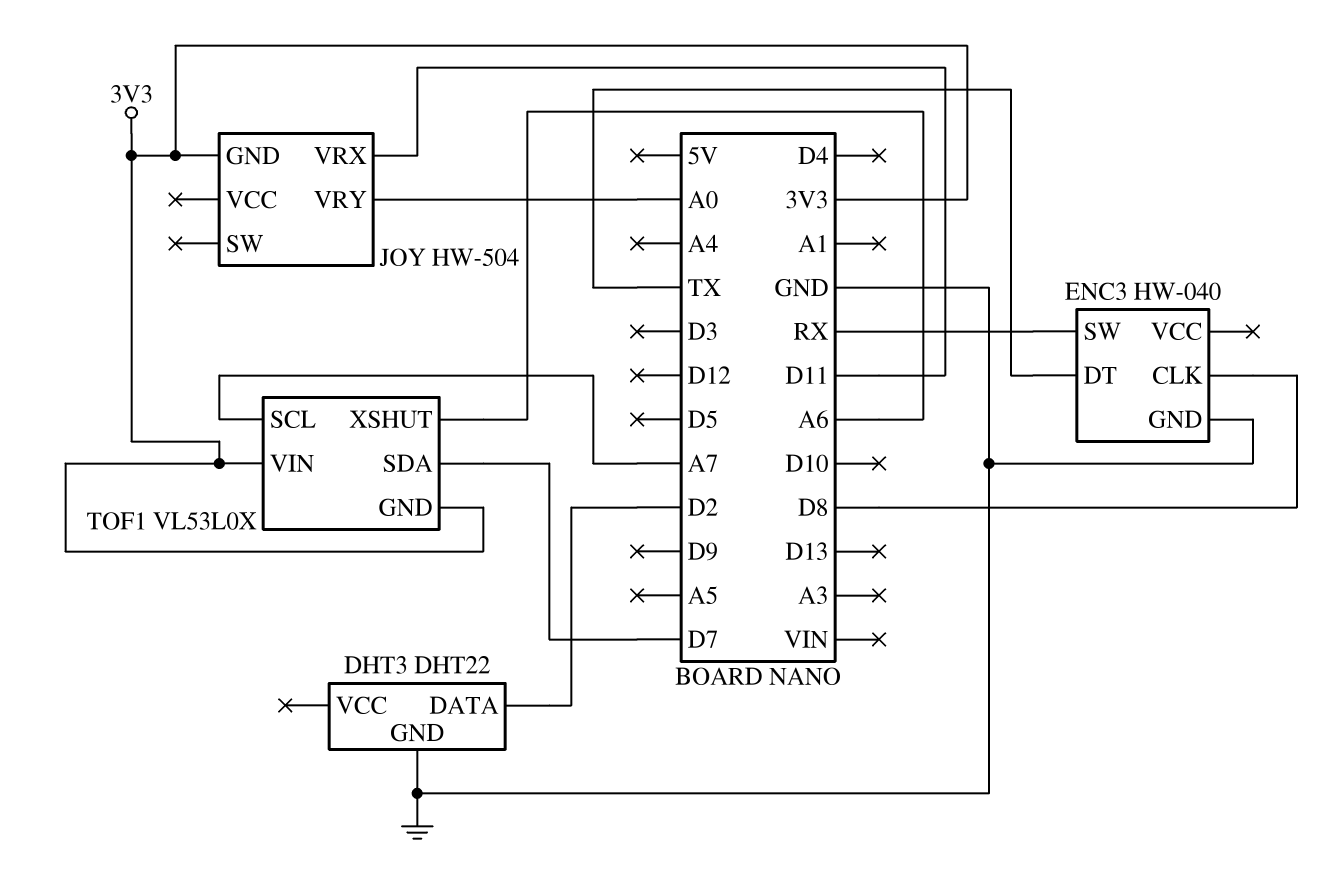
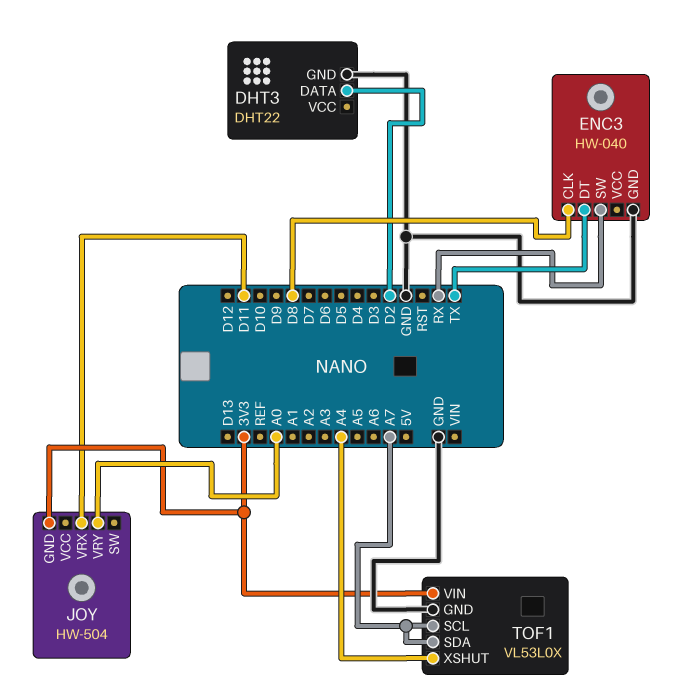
TOF1 pin GND: 3V3 -> GND
TOF1 pin SDA: D7 -> A7
TOF1 pin XSHUT: A6 -> A4

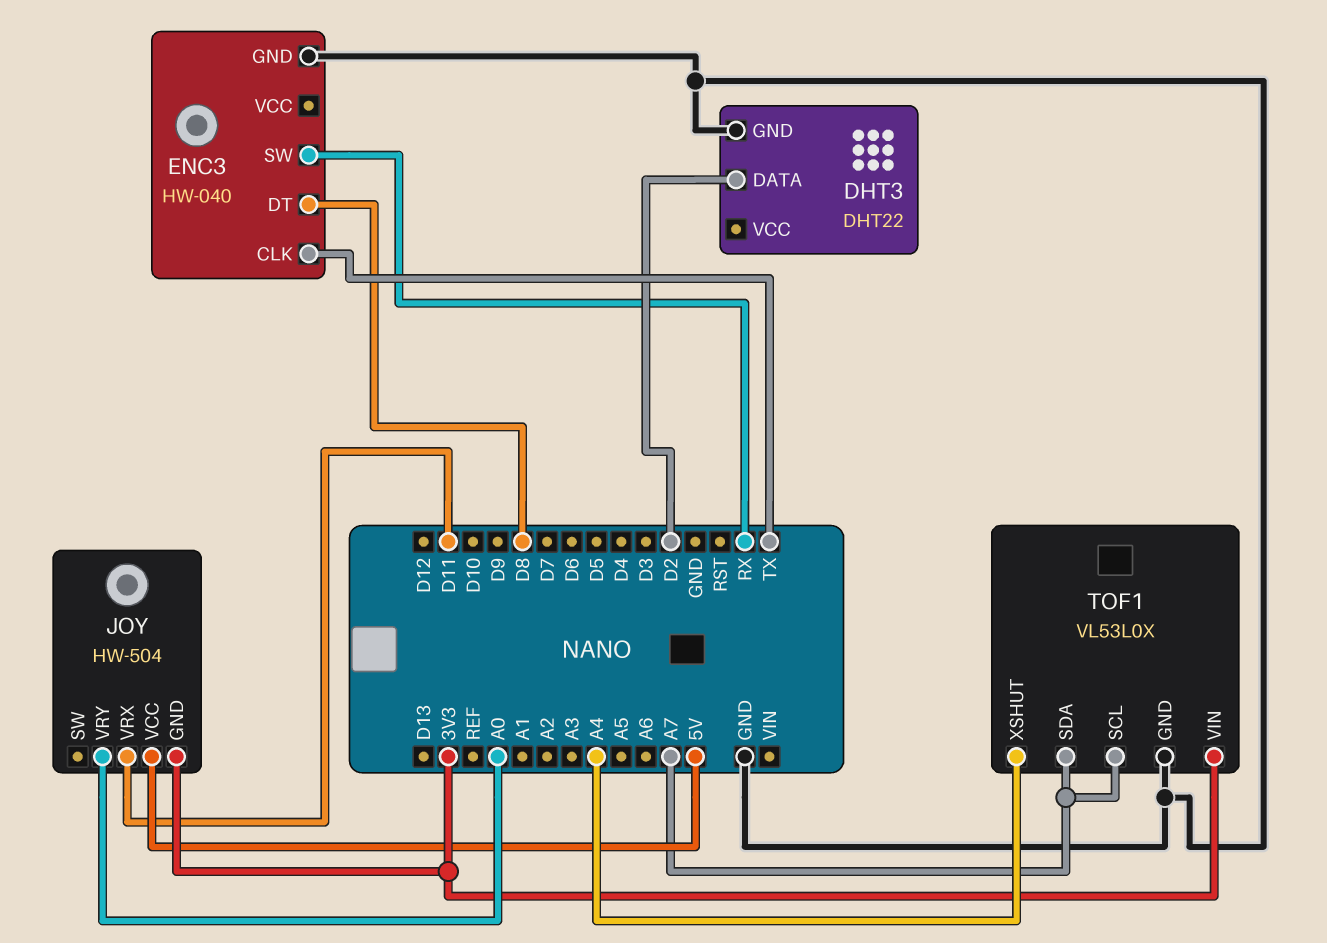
ENC3 pin CLK: D8 -> TX
ENC3 pin DT: TX -> D8
JOY pin VCC: none -> 5V

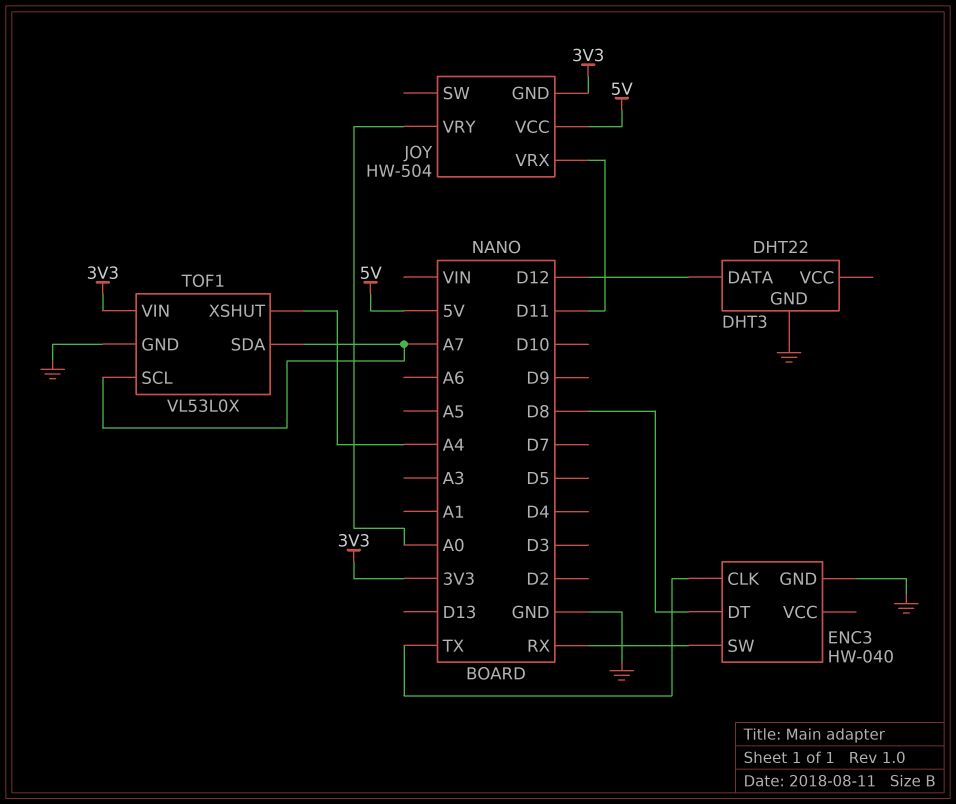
DHT3 pin DATA: D2 -> D12

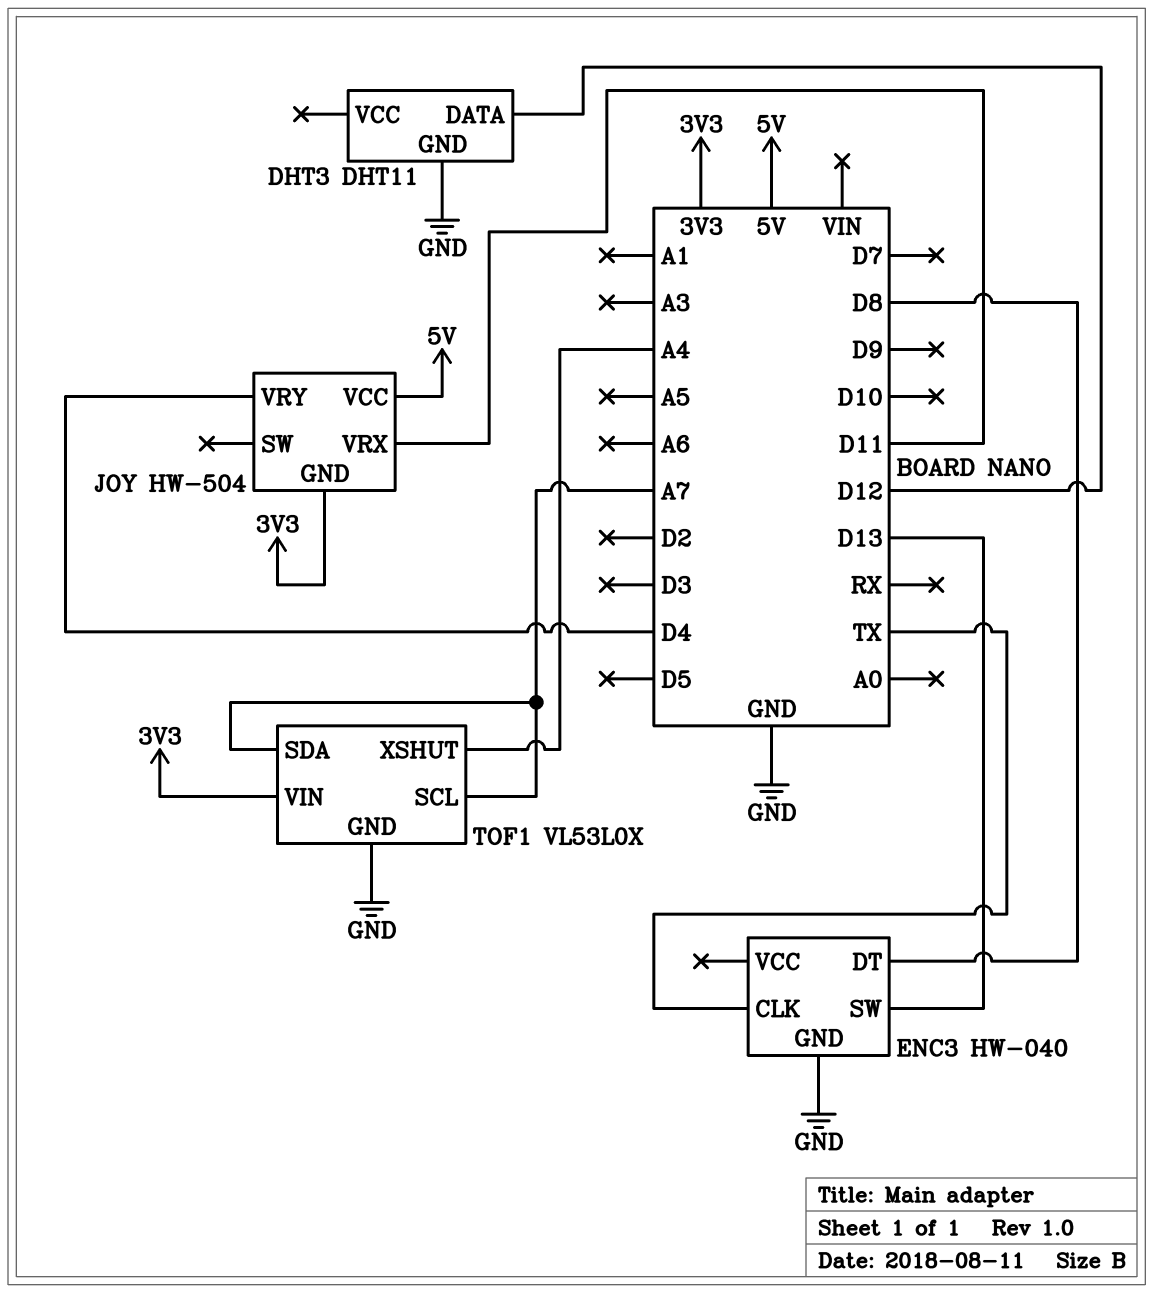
DHT3: DHT22 -> DHT11
ENC3 pin SW: RX -> D13
JOY pin VRY: A0 -> D4

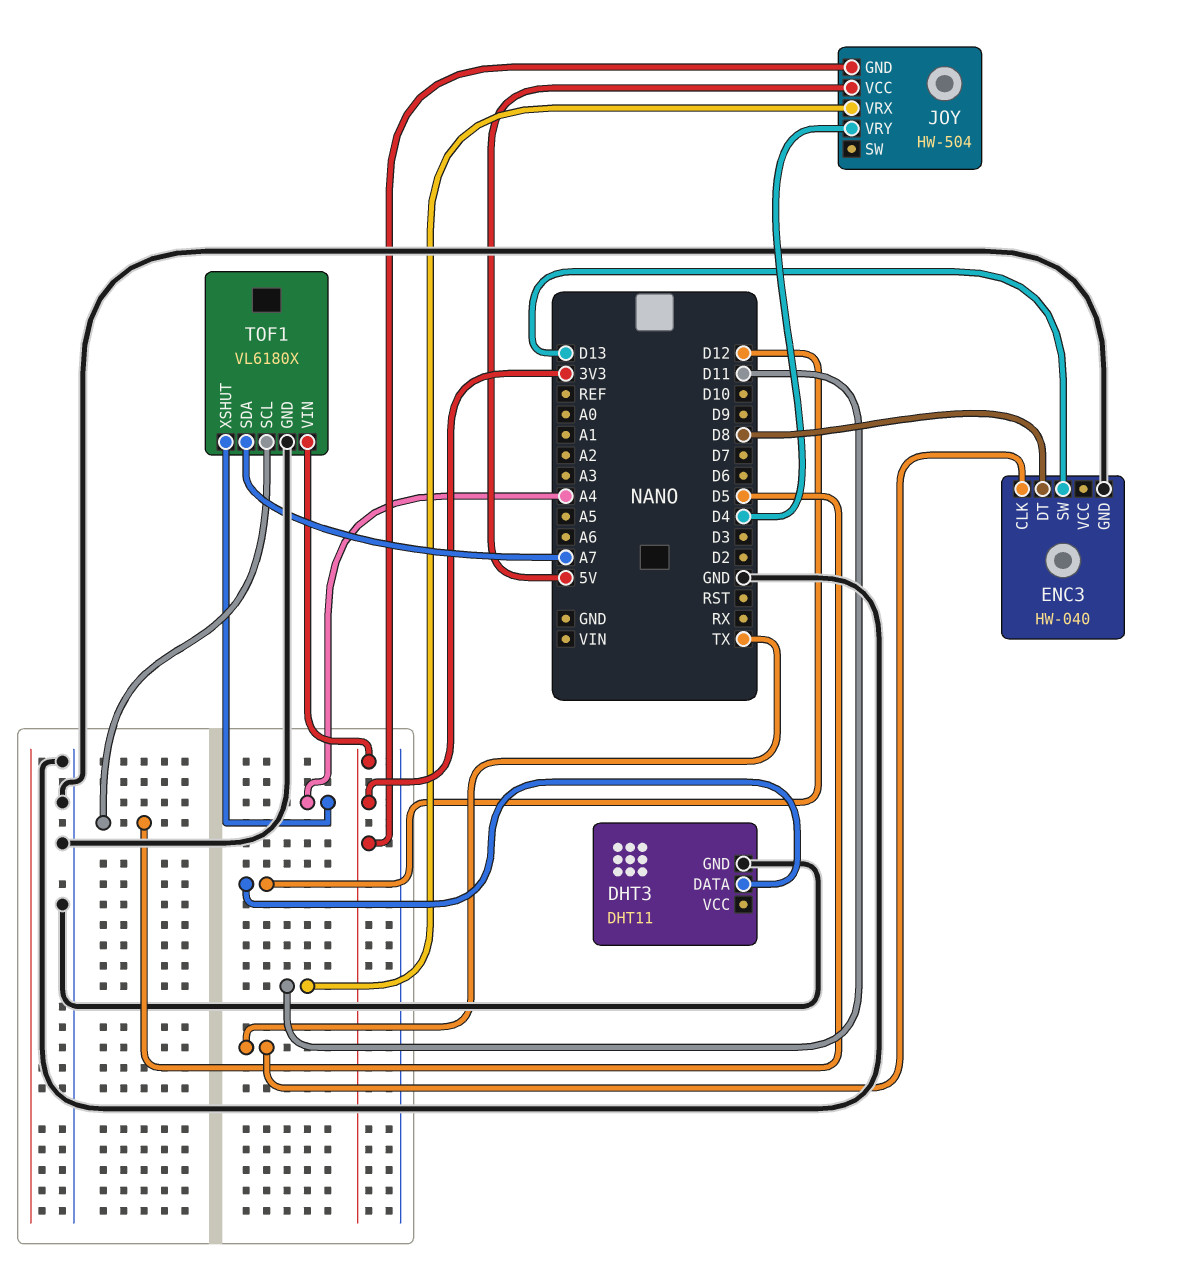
TOF1: VL53L0X -> VL6180X
TOF1 pin SCL: A7 -> D5

